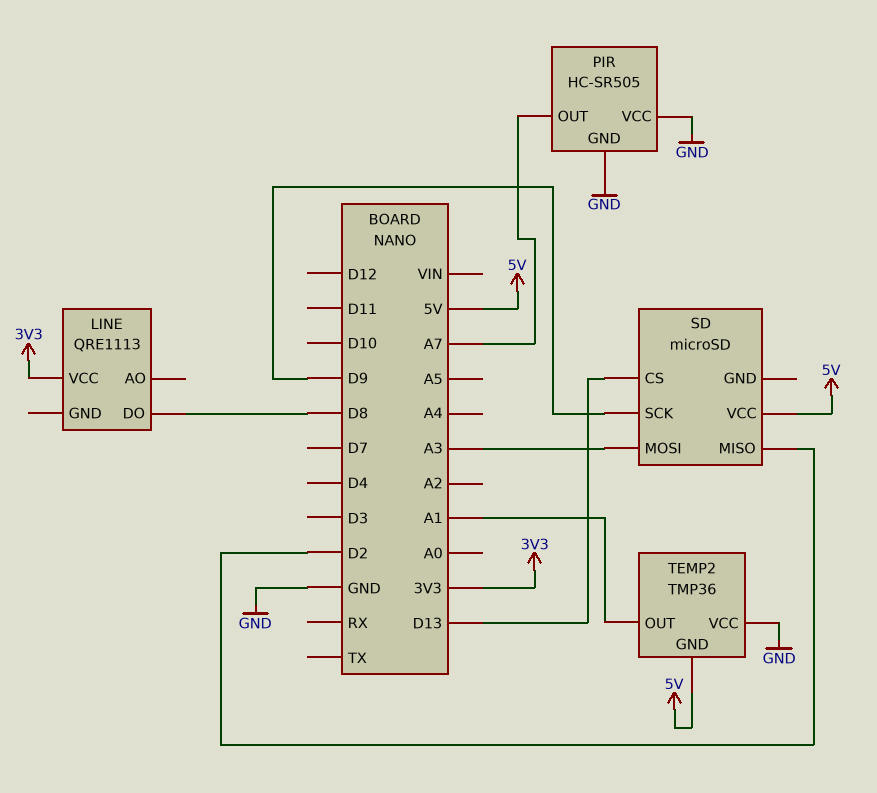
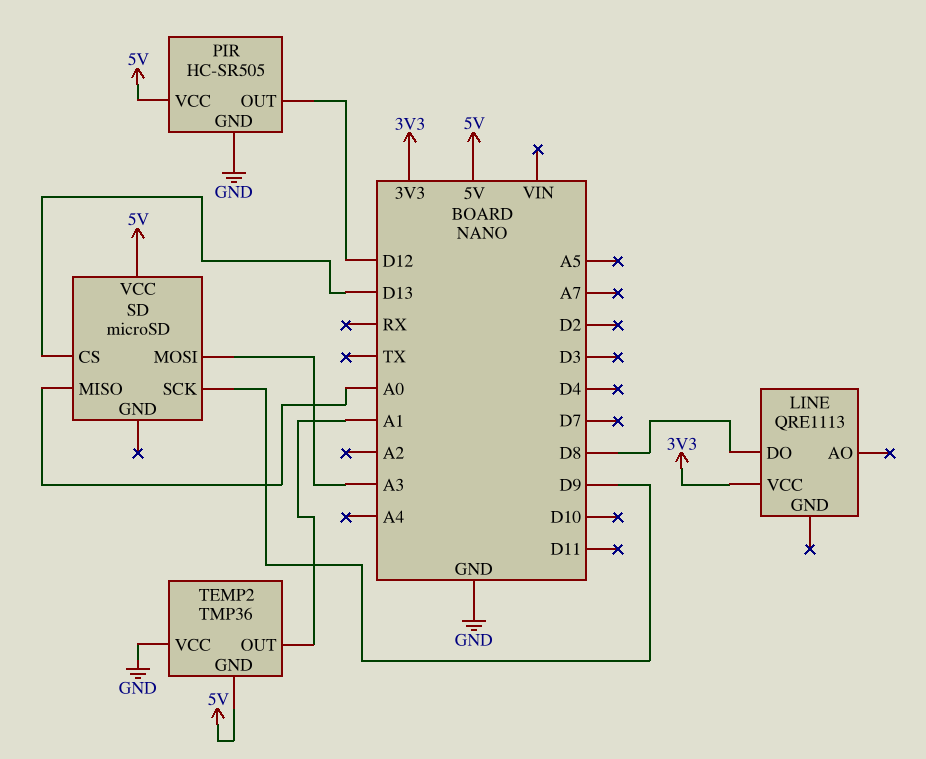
PIR pin OUT: A7 -> D12
PIR pin VCC: GND -> 5V
SD pin MISO: D2 -> A0

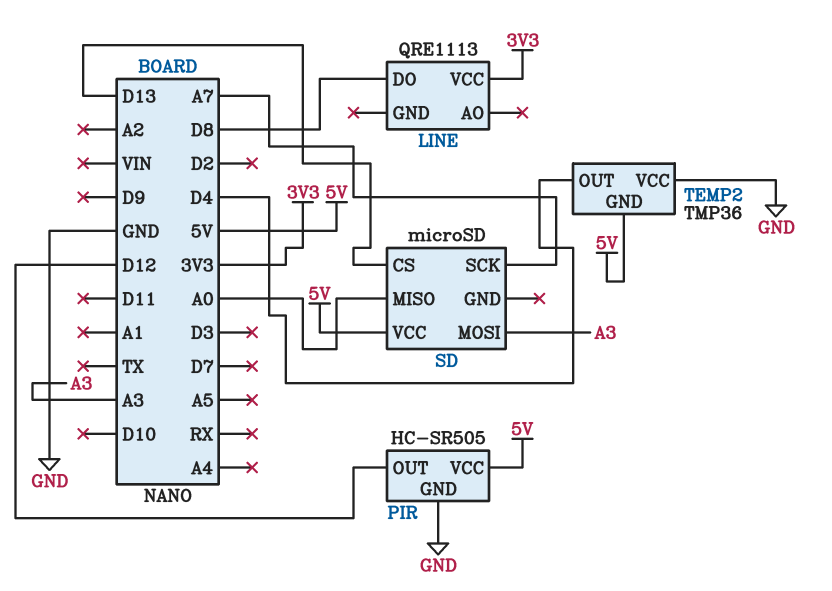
SD pin SCK: D9 -> A7
TEMP2 pin OUT: A1 -> D4

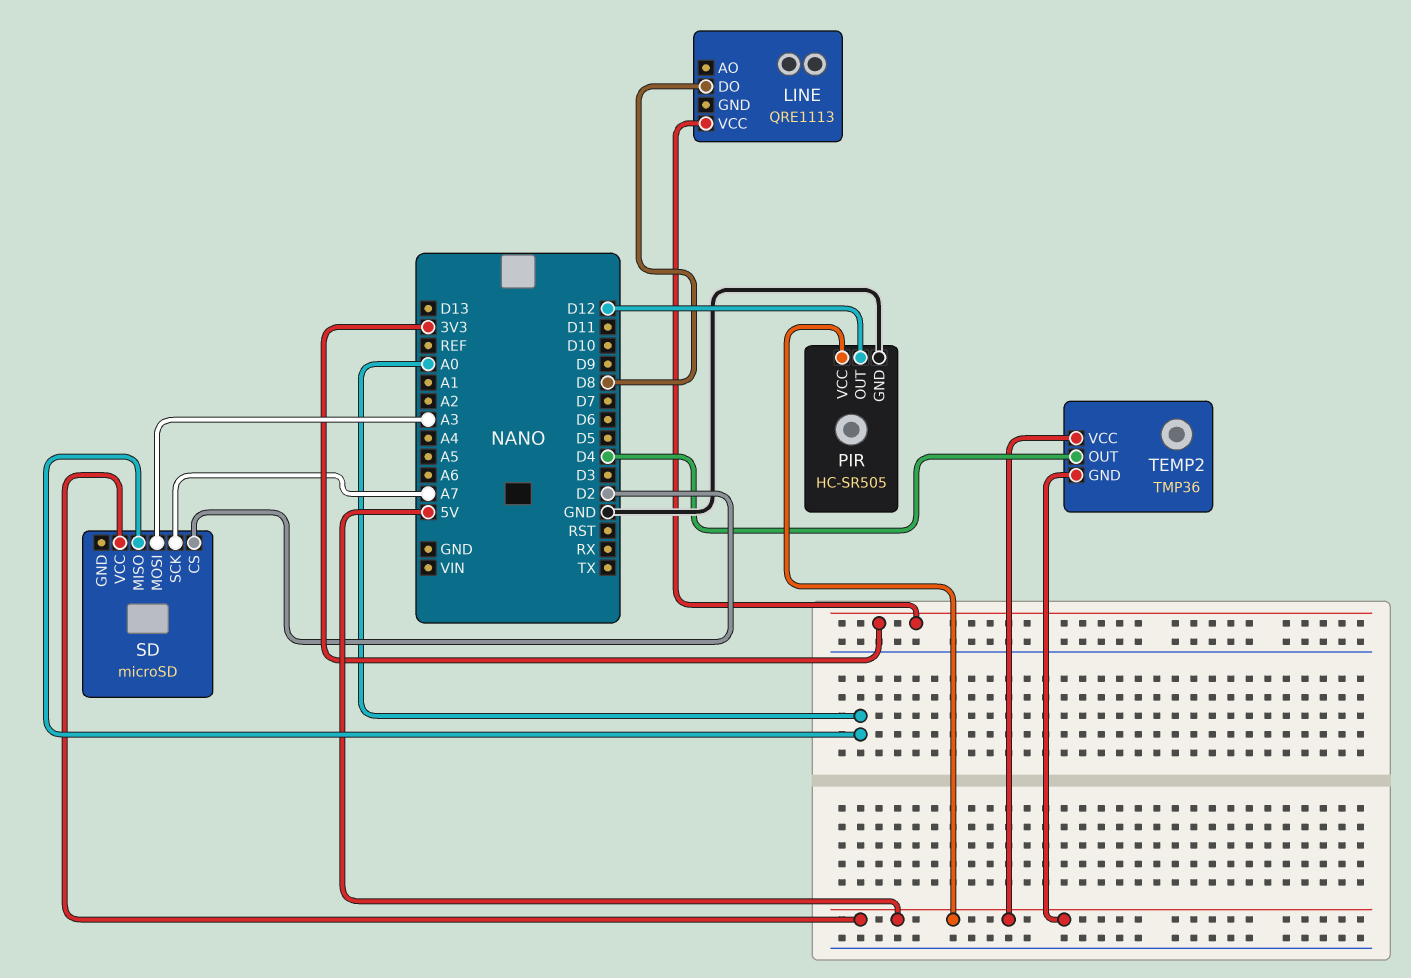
SD pin CS: D13 -> D2
TEMP2 pin VCC: GND -> 5V

